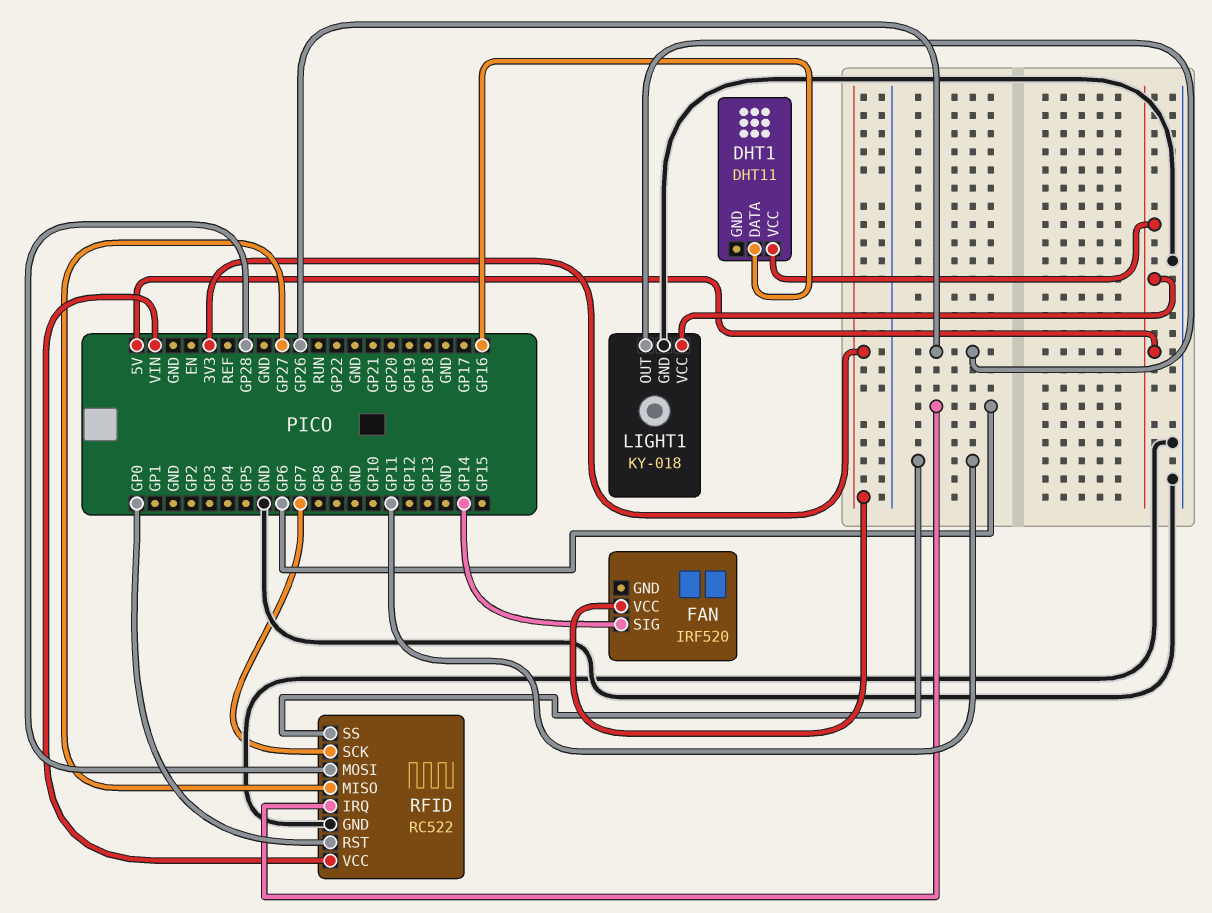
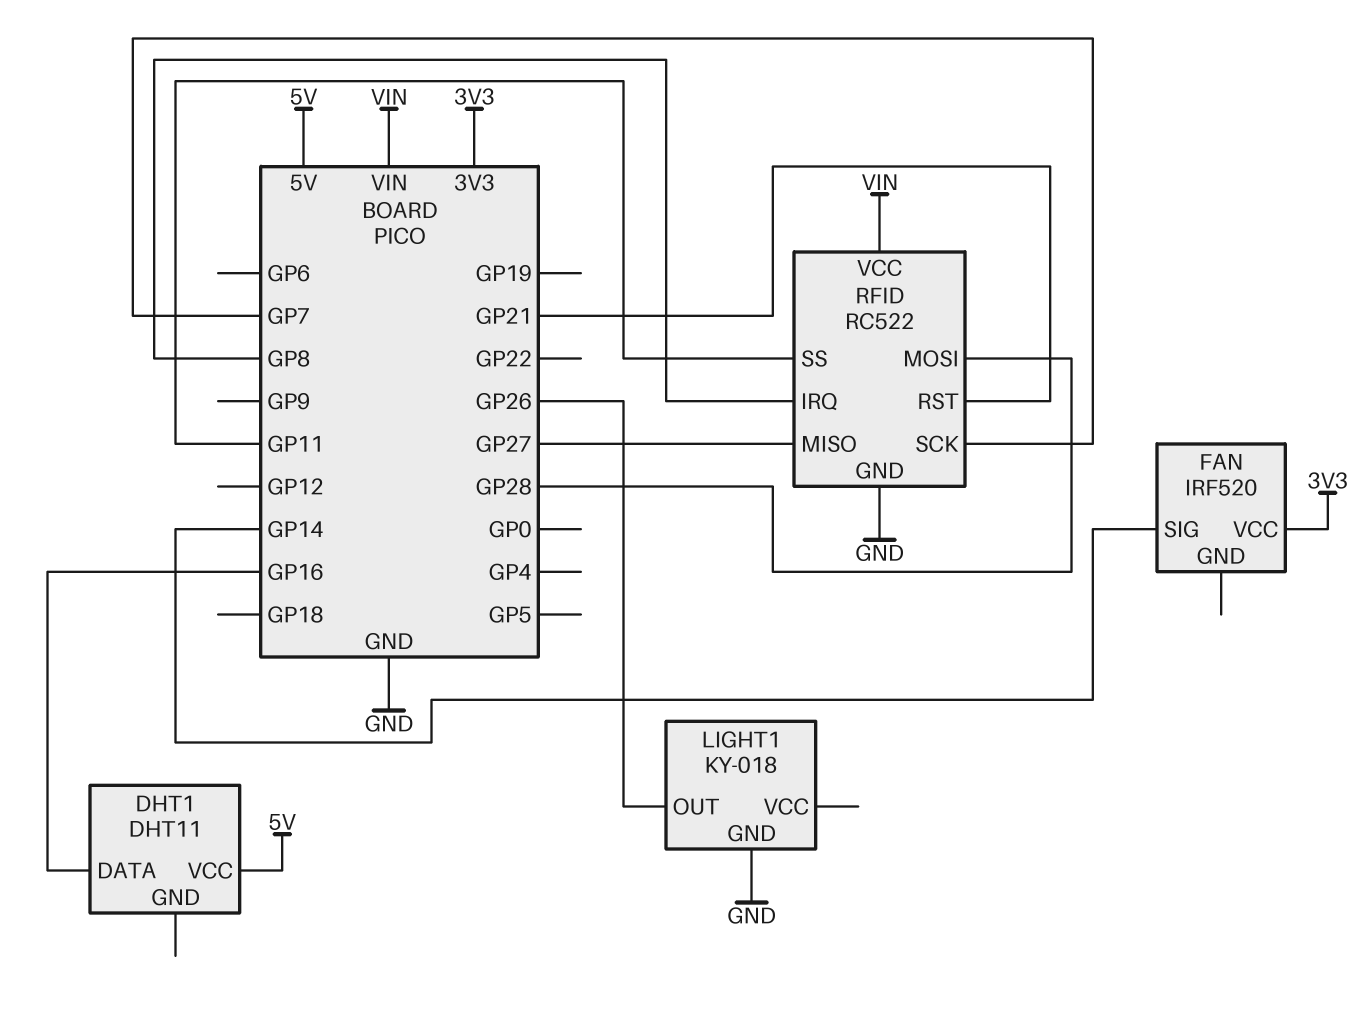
LIGHT1 pin VCC: 5V -> none
RFID pin IRQ: GP6 -> GP8
RFID pin RST: GP0 -> GP21

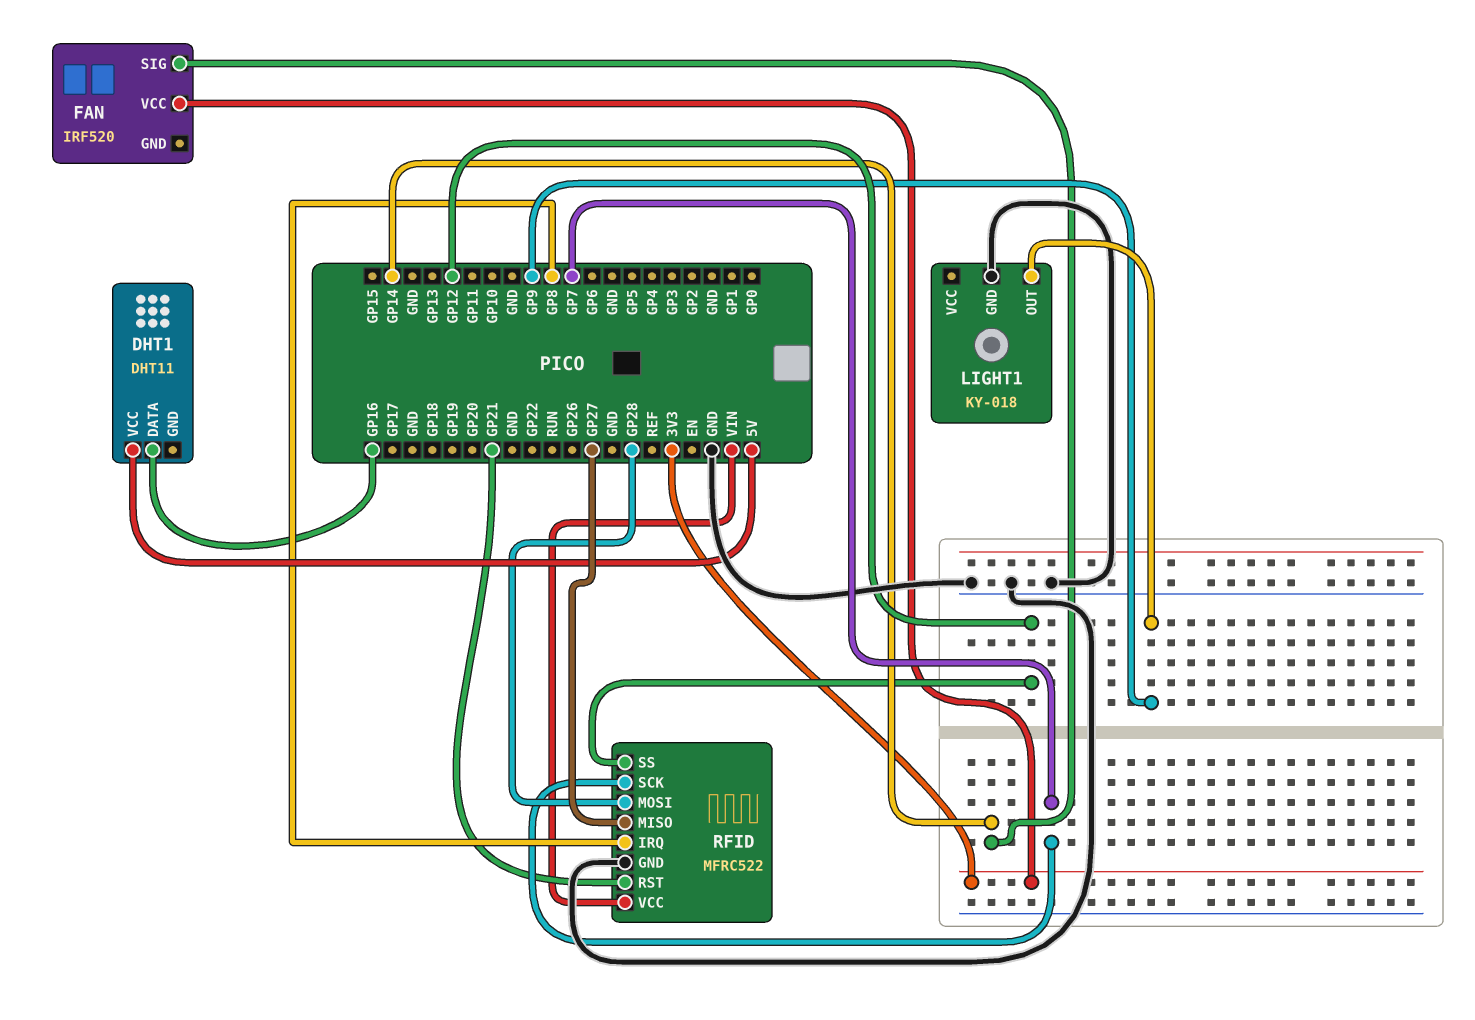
LIGHT1 pin OUT: GP26 -> GP9
RFID: RC522 -> MFRC522
RFID pin SS: GP11 -> GP12

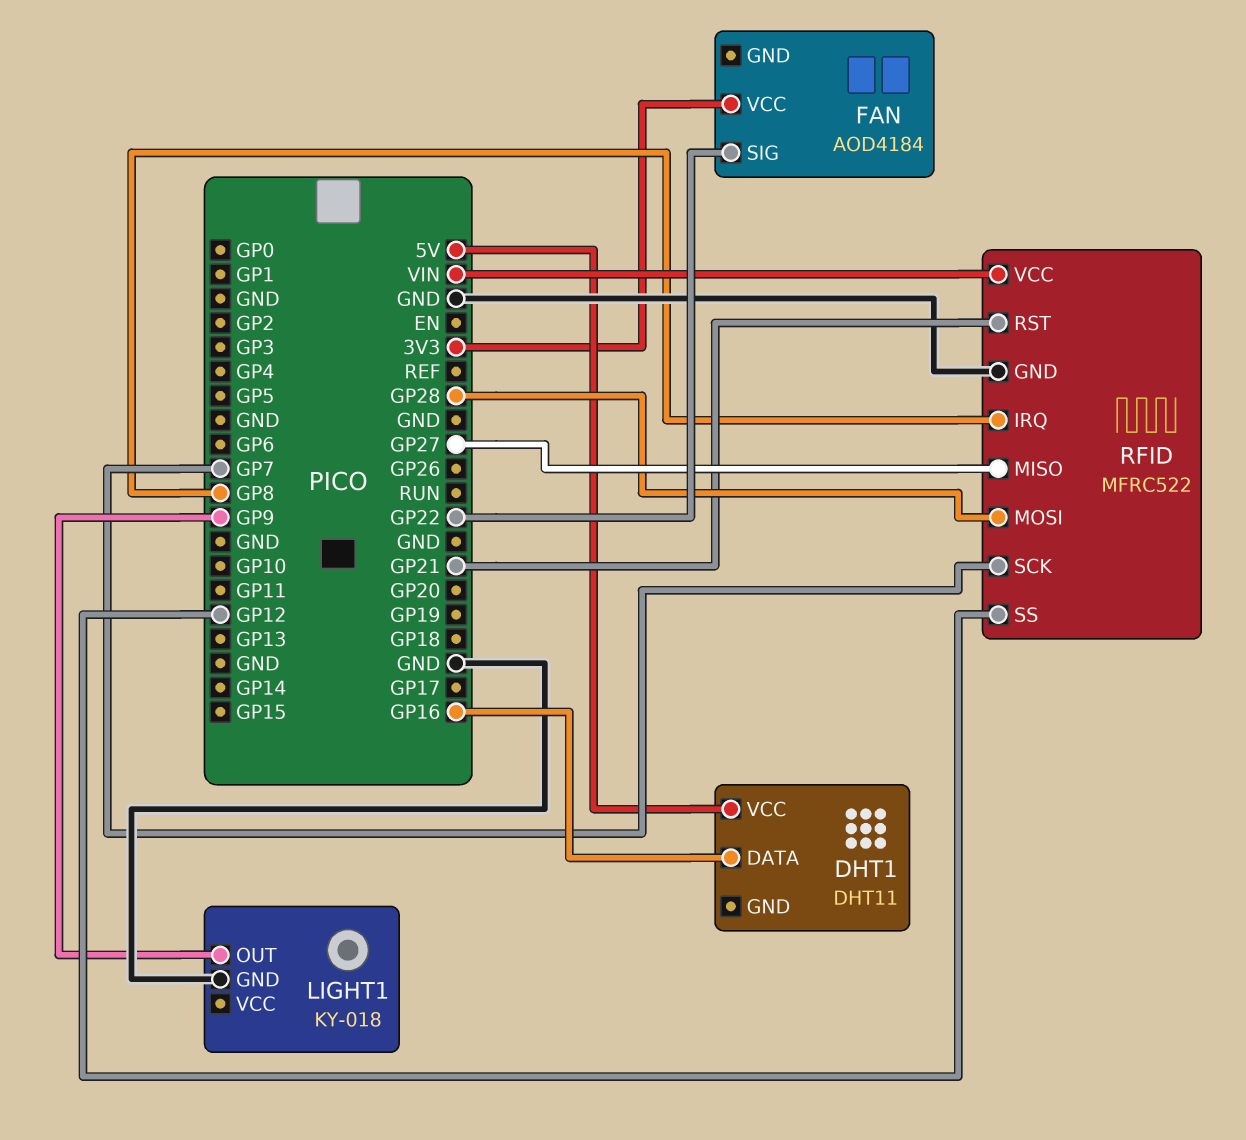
FAN: IRF520 -> AOD4184
FAN pin SIG: GP14 -> GP22

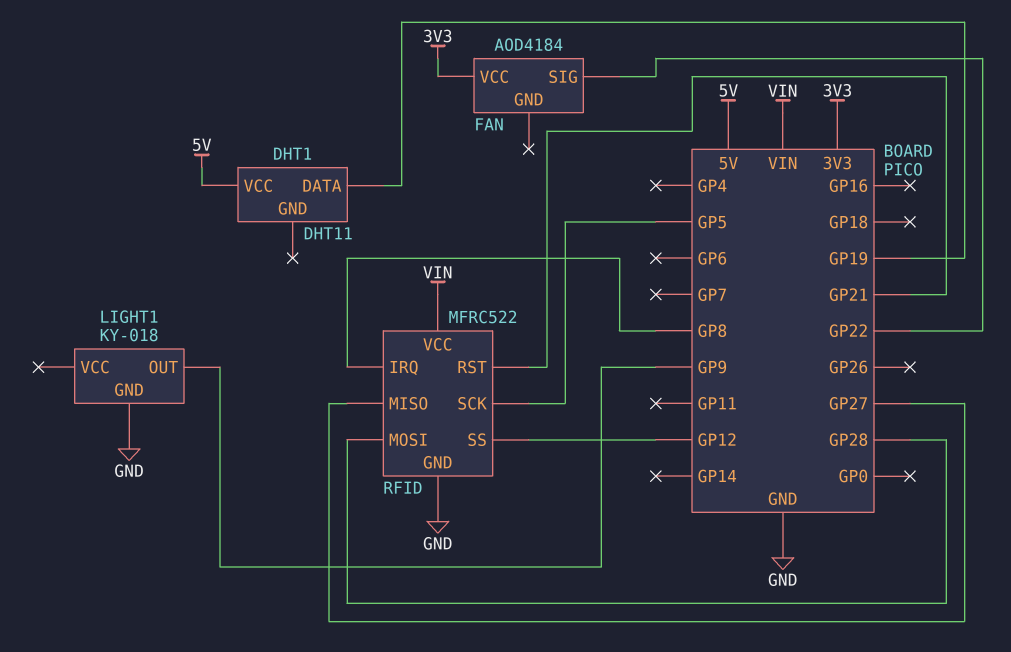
DHT1 pin DATA: GP16 -> GP19
RFID pin SCK: GP7 -> GP5

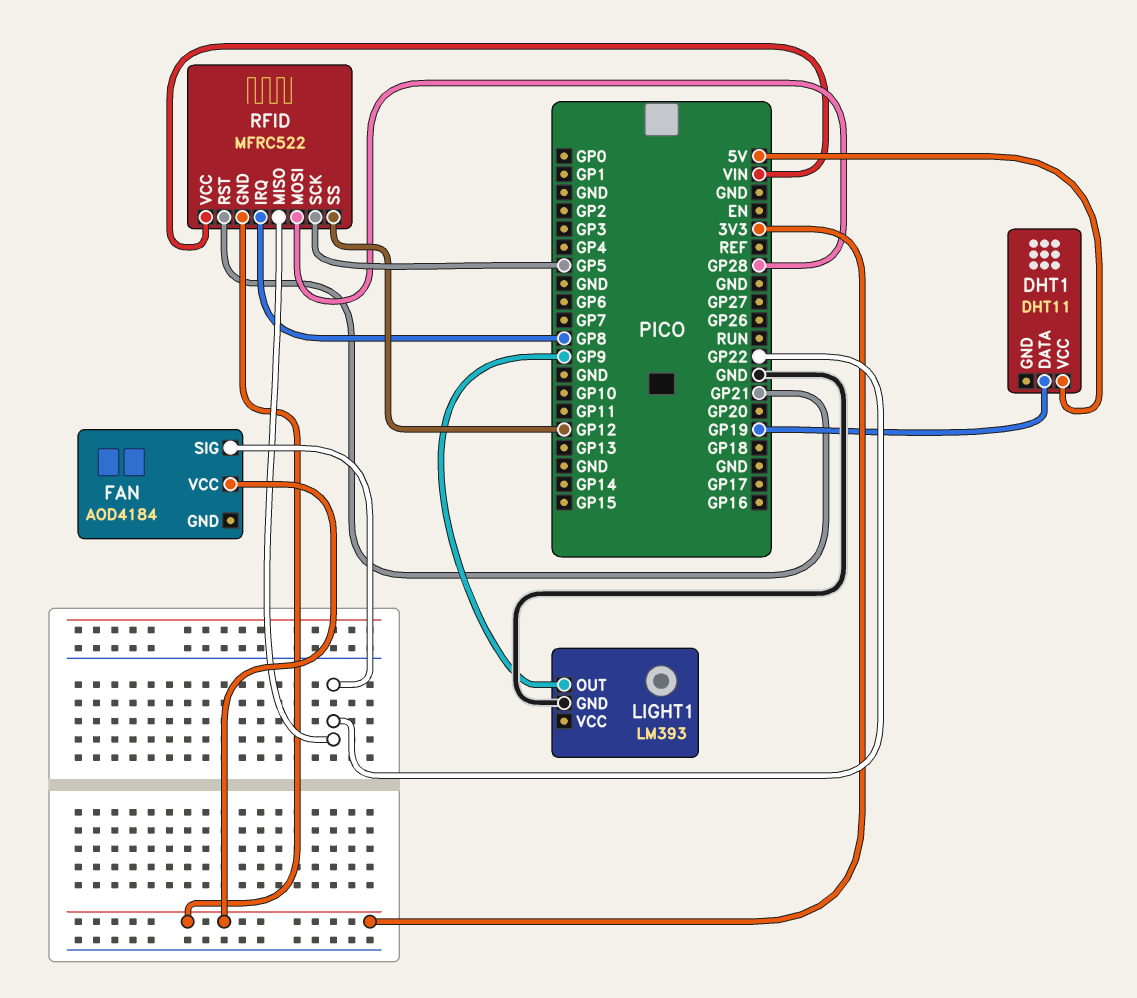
LIGHT1: KY-018 -> LM393
RFID pin GND: GND -> 3V3
RFID pin MISO: GP27 -> GP22

